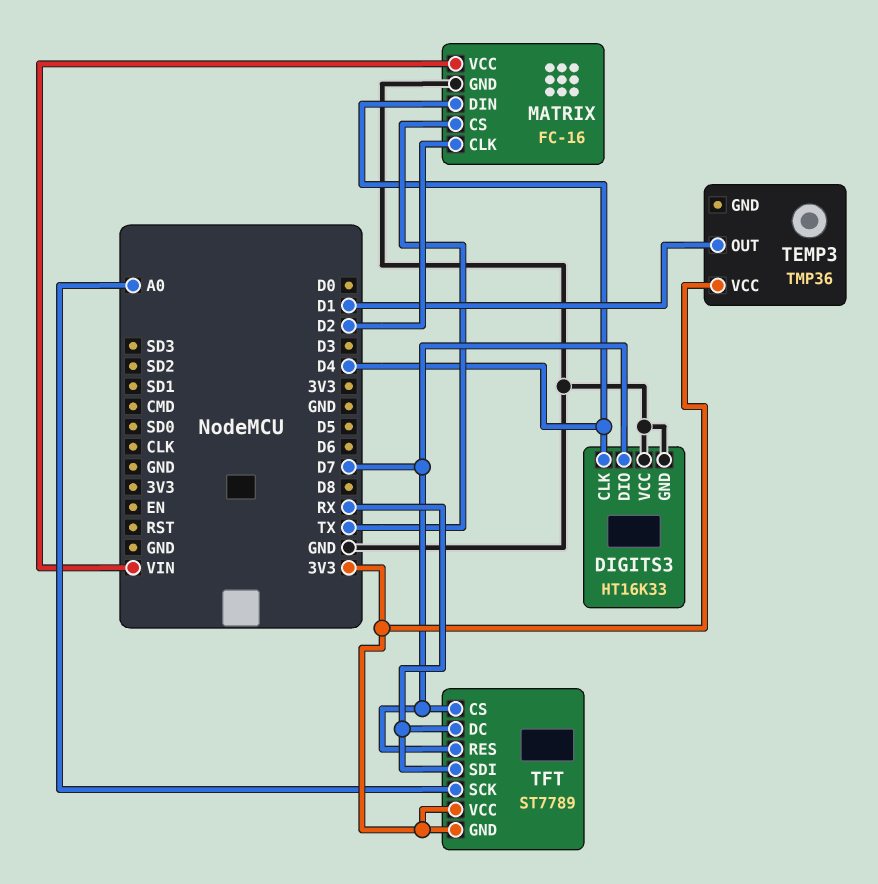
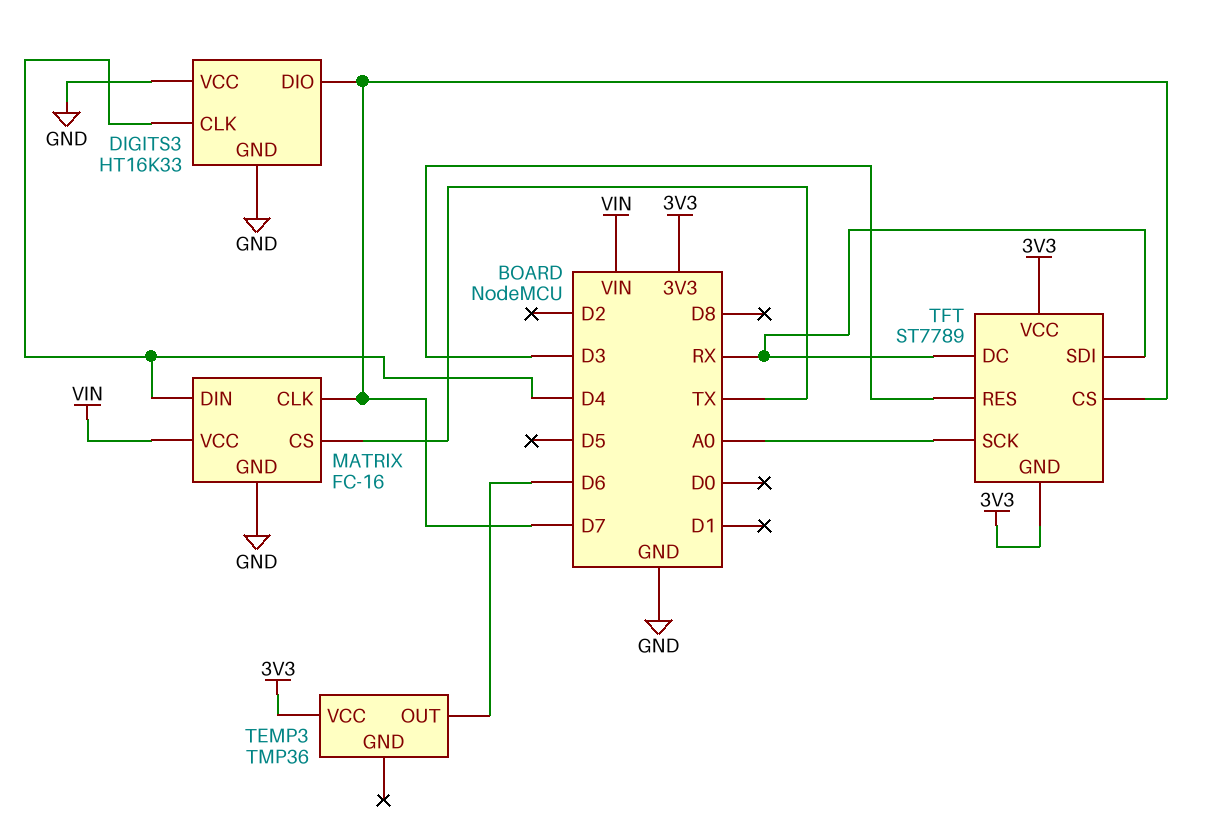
MATRIX pin CLK: D2 -> D7
TEMP3 pin OUT: D1 -> D6
TFT pin RES: D7 -> D3

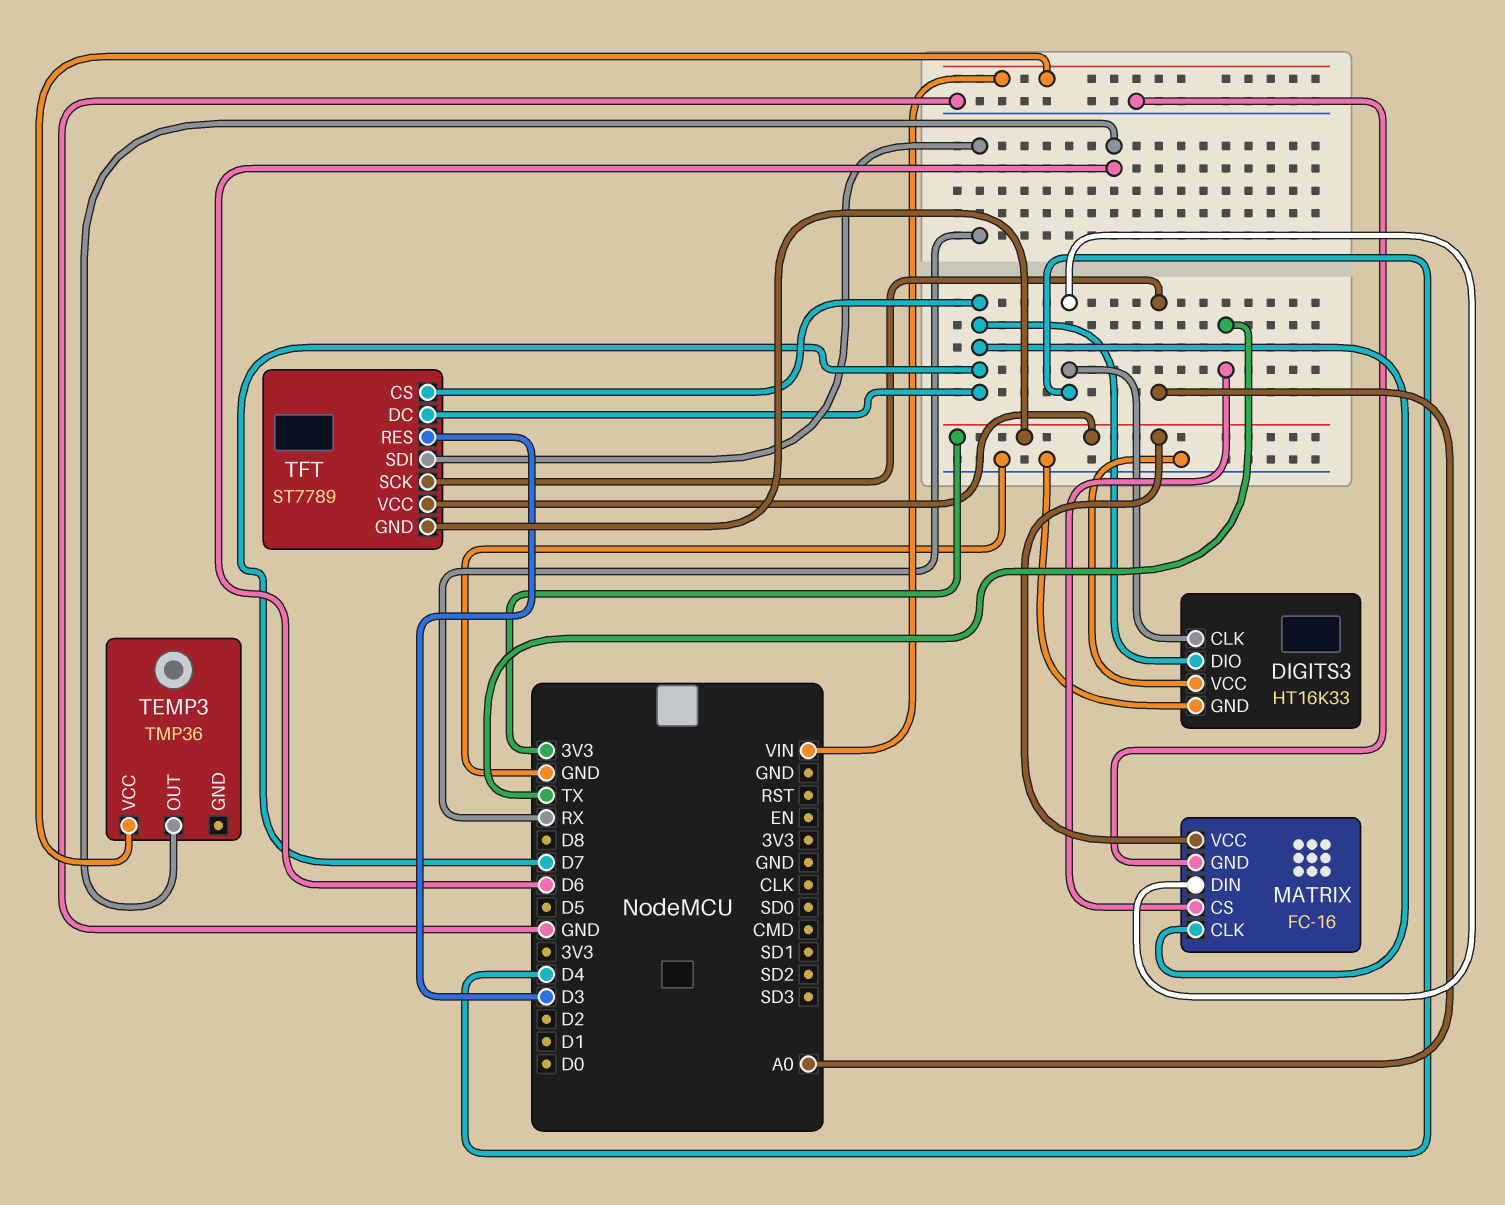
MATRIX pin VCC: VIN -> 3V3
TEMP3 pin VCC: 3V3 -> VIN
TFT pin DC: RX -> D7

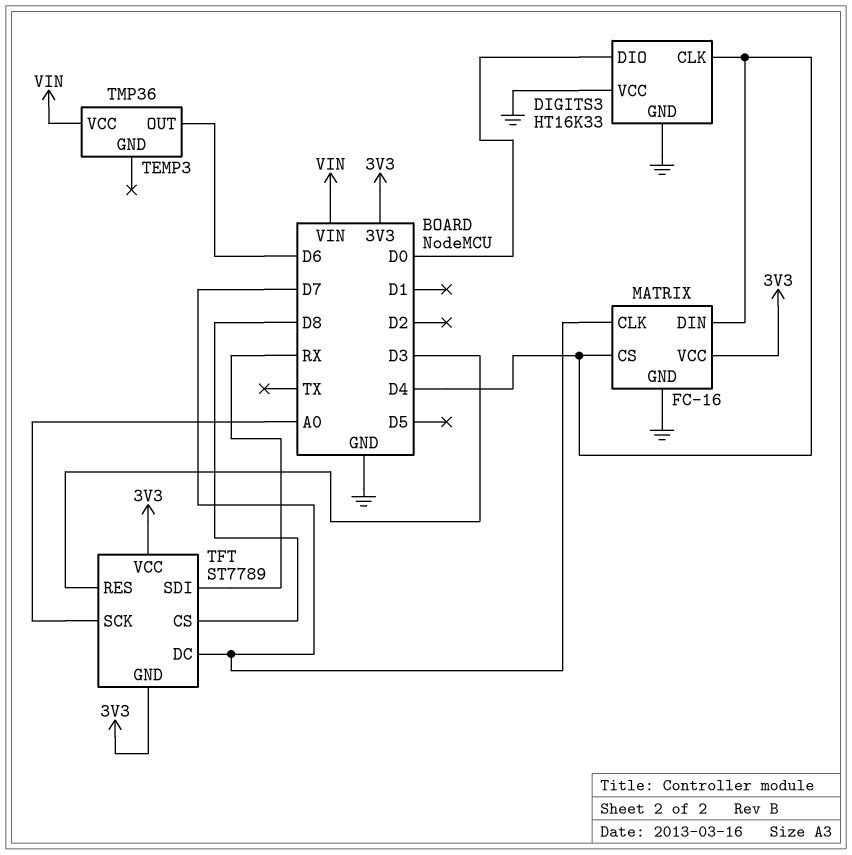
DIGITS3 pin DIO: D7 -> D0
MATRIX pin CS: TX -> D4
TFT pin CS: D7 -> D8

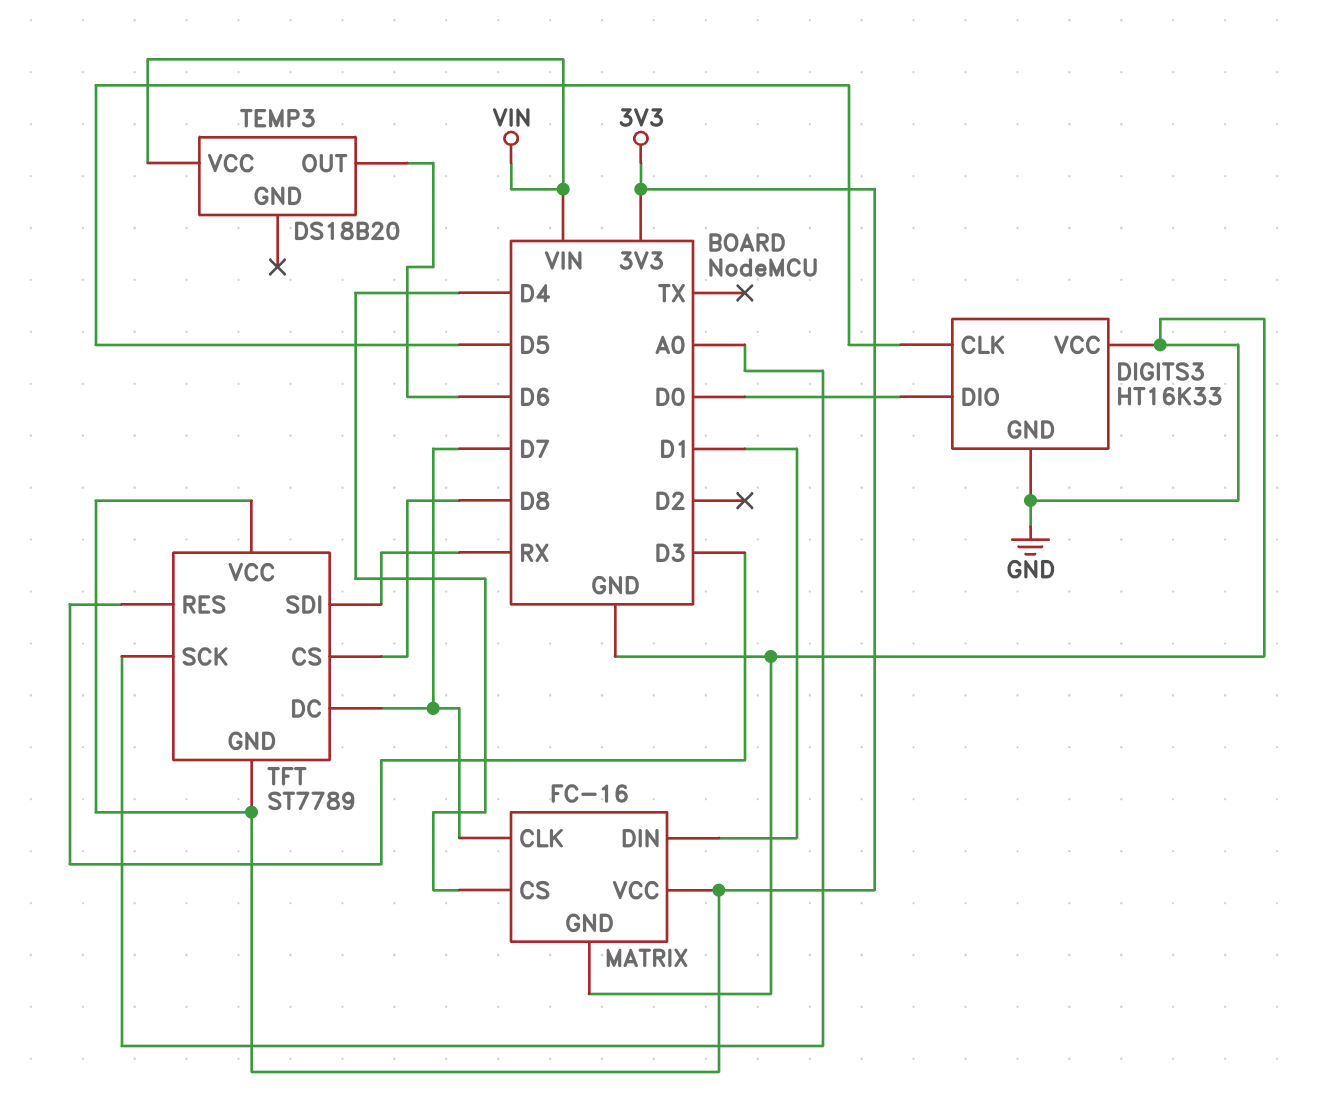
DIGITS3 pin CLK: D4 -> D5
MATRIX pin DIN: D4 -> D1
TEMP3: TMP36 -> DS18B20

